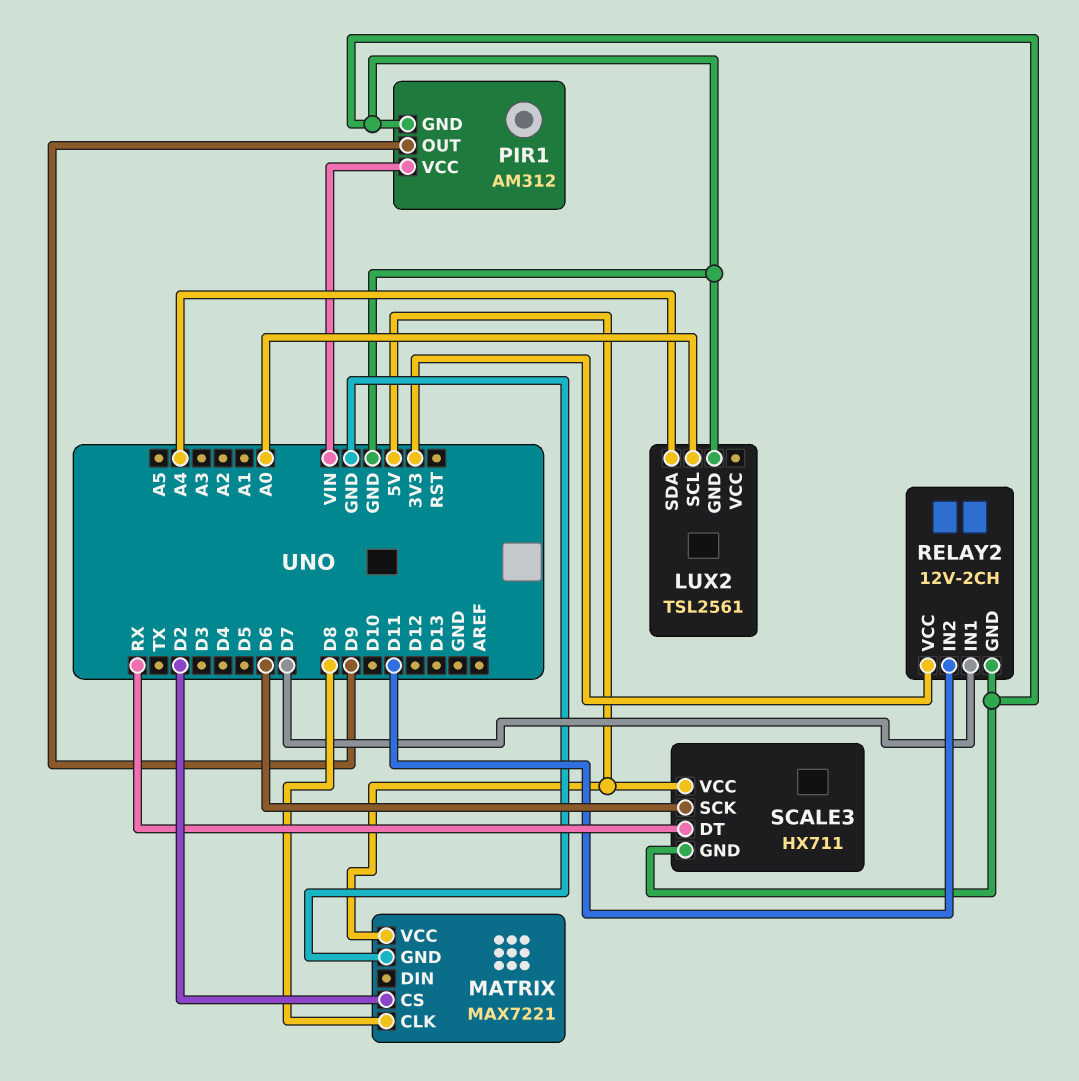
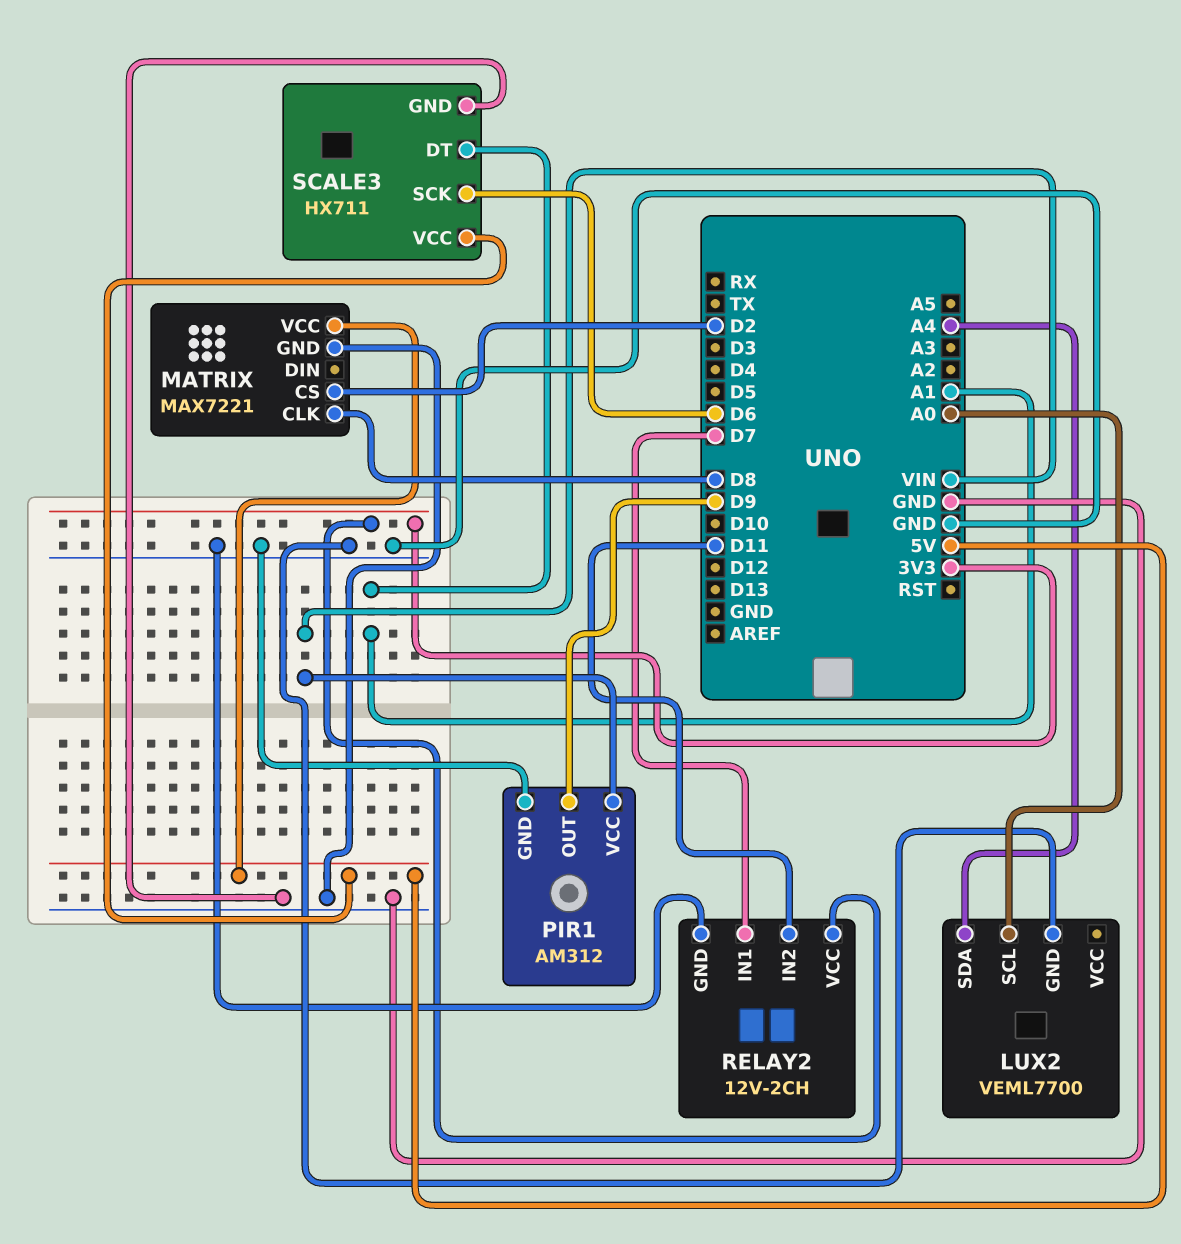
LUX2: TSL2561 -> VEML7700
SCALE3 pin DT: RX -> A1

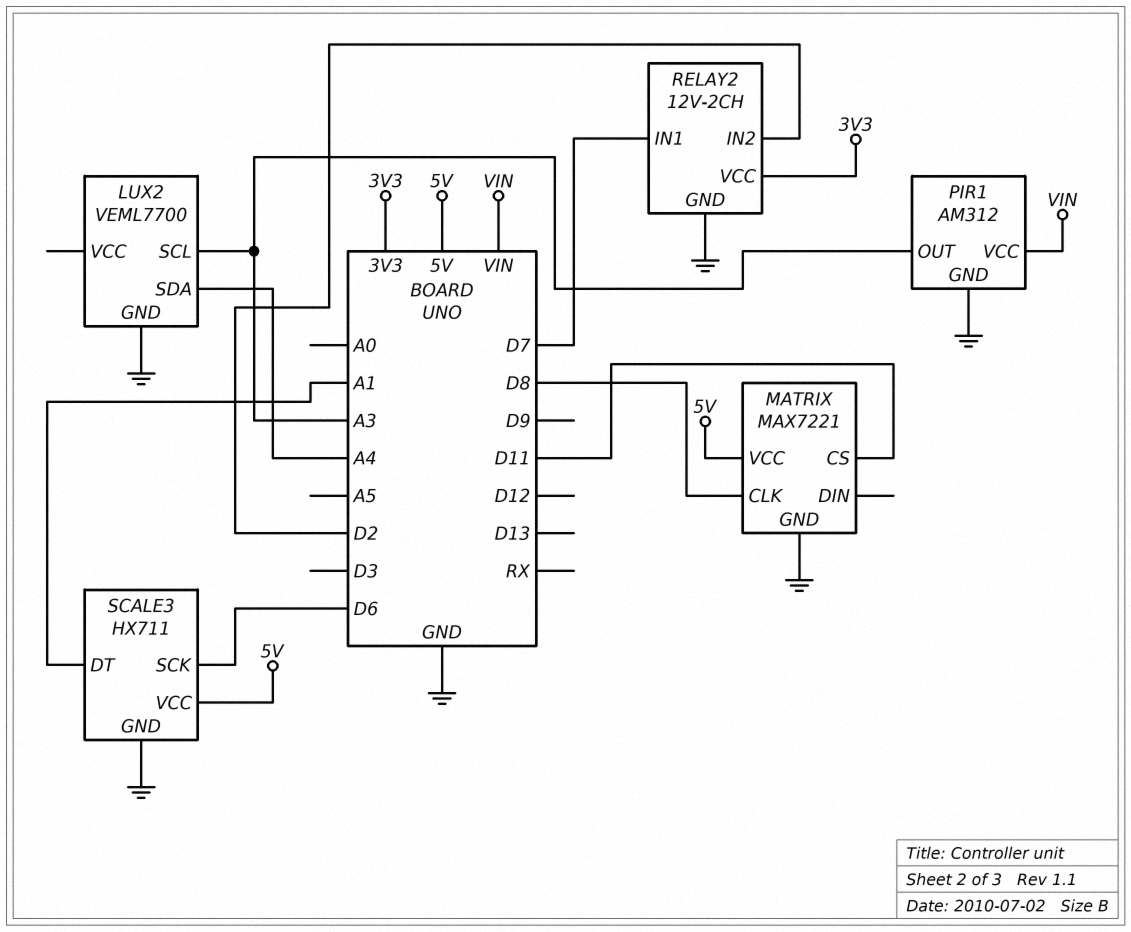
LUX2 pin SCL: A0 -> A3
MATRIX pin CS: D2 -> D11
PIR1 pin OUT: D9 -> A3
RELAY2 pin IN2: D11 -> D2

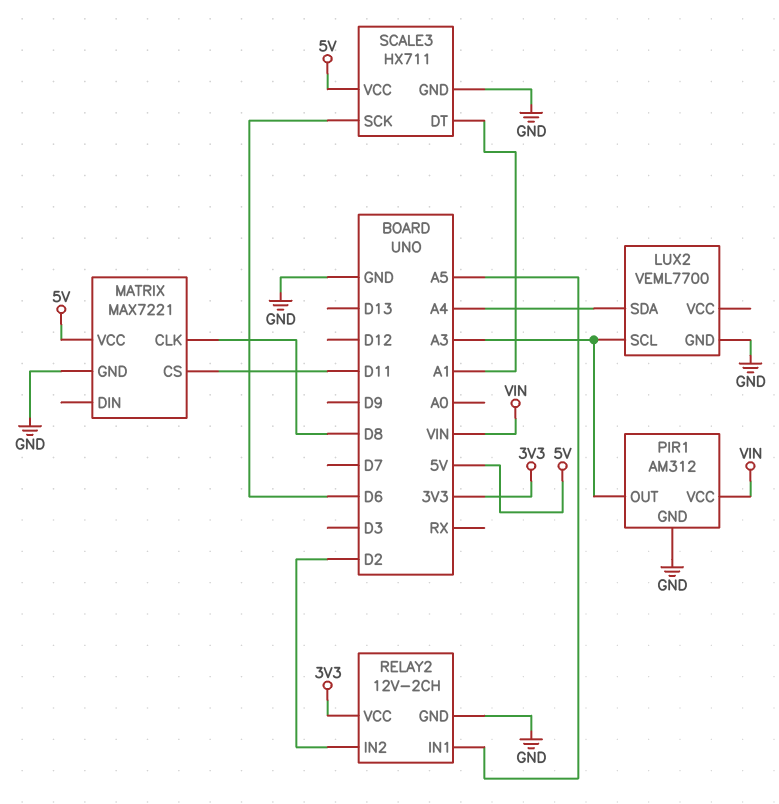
RELAY2 pin IN1: D7 -> A5

